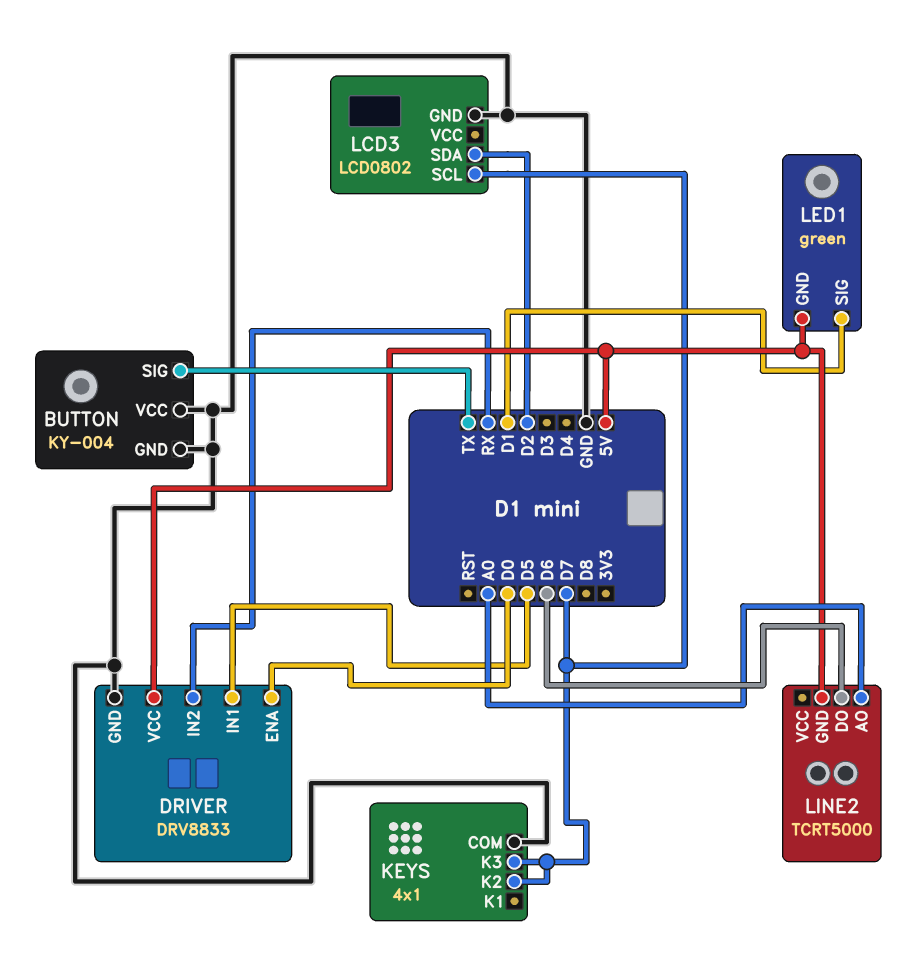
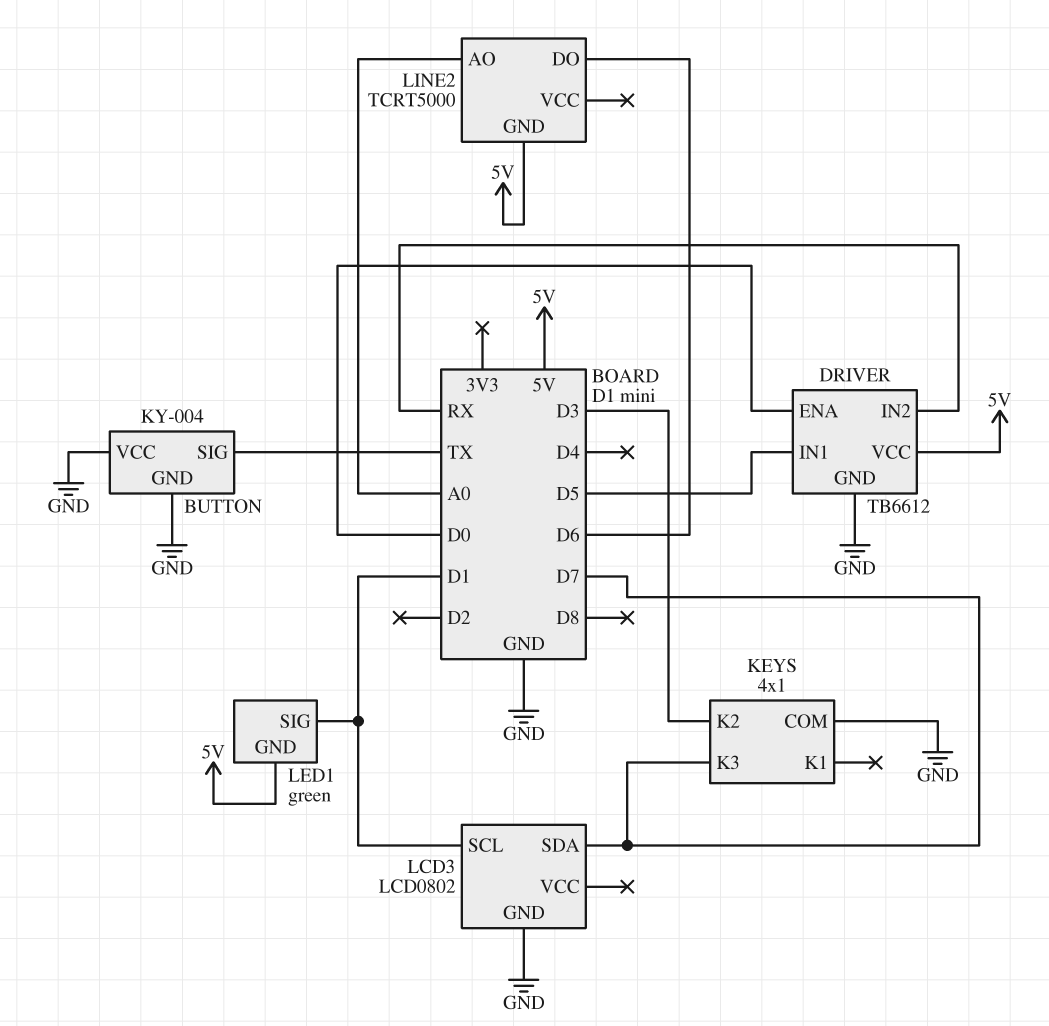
DRIVER: DRV8833 -> TB6612
KEYS pin K2: D7 -> D3
LCD3 pin SCL: D7 -> D1
LCD3 pin SDA: D2 -> D7

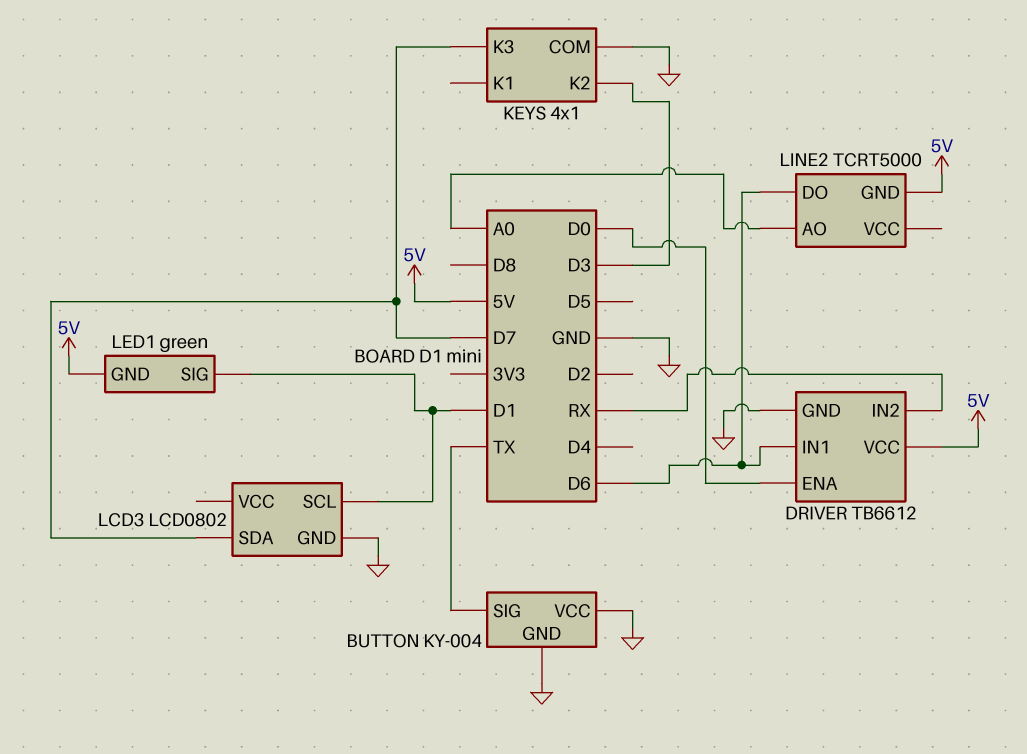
DRIVER pin IN1: D5 -> D6

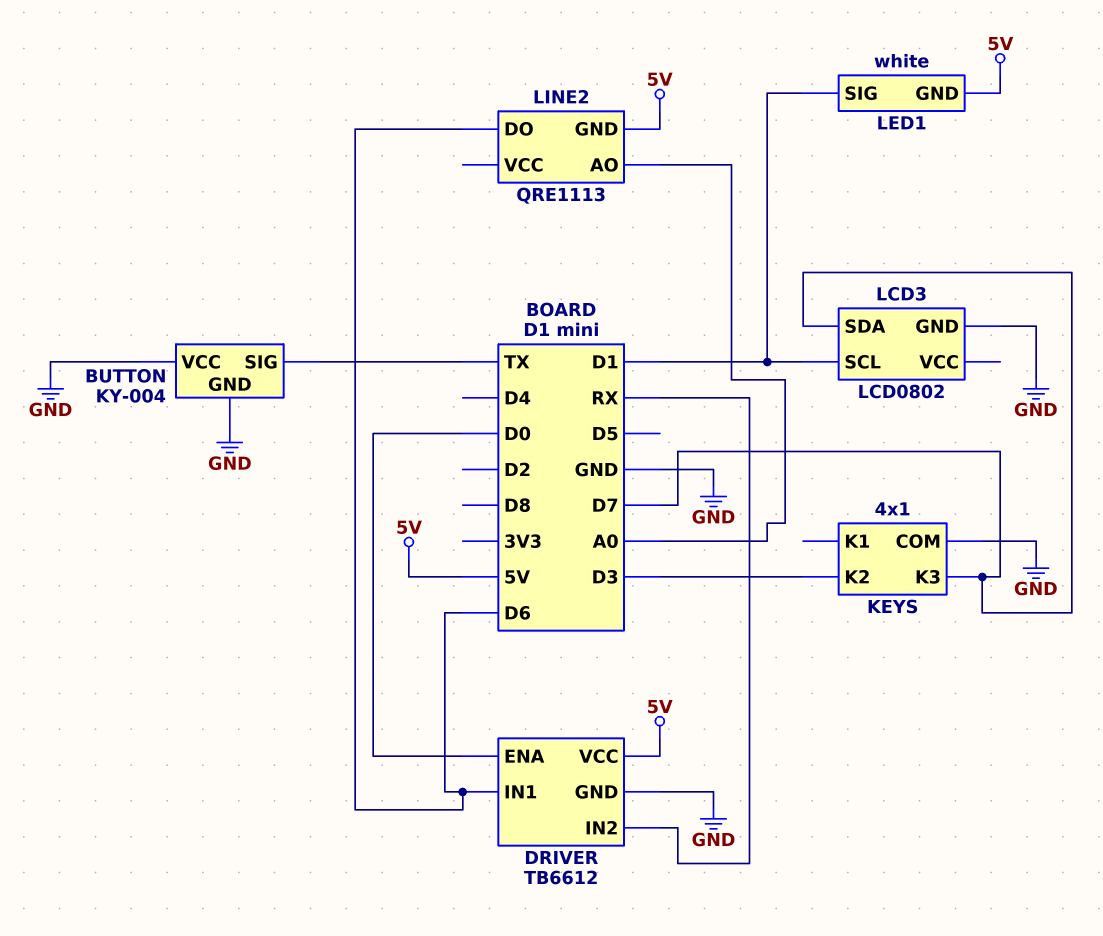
LED1: green -> white
LINE2: TCRT5000 -> QRE1113

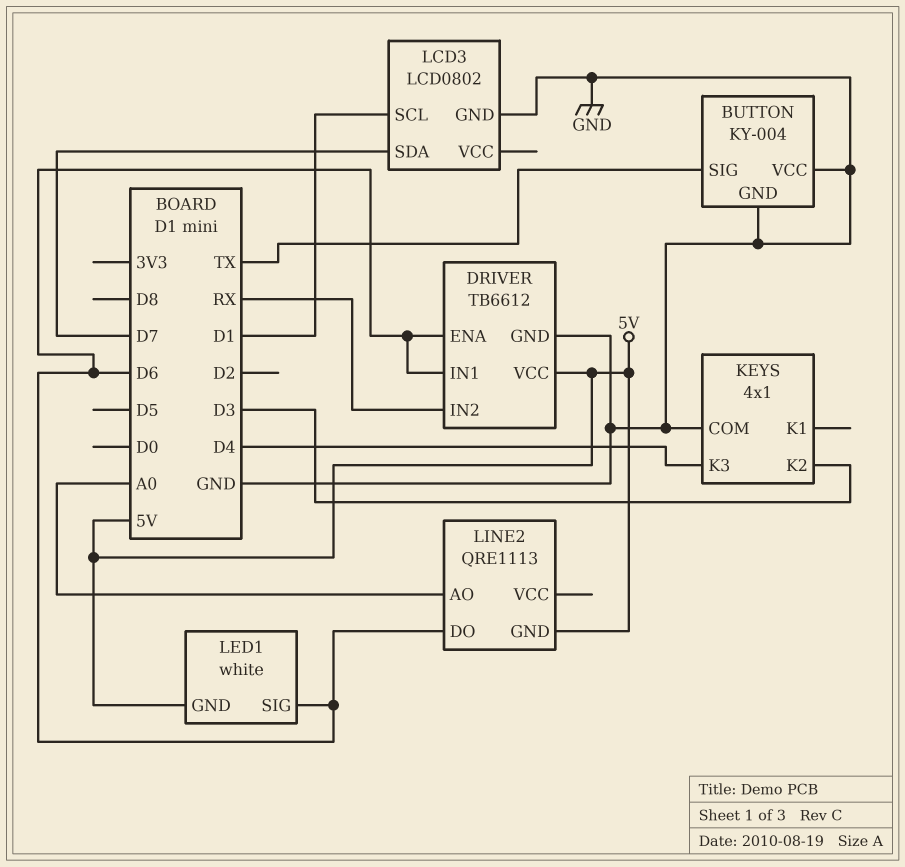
DRIVER pin ENA: D0 -> D6
KEYS pin K3: D7 -> D4
LED1 pin SIG: D1 -> D6

